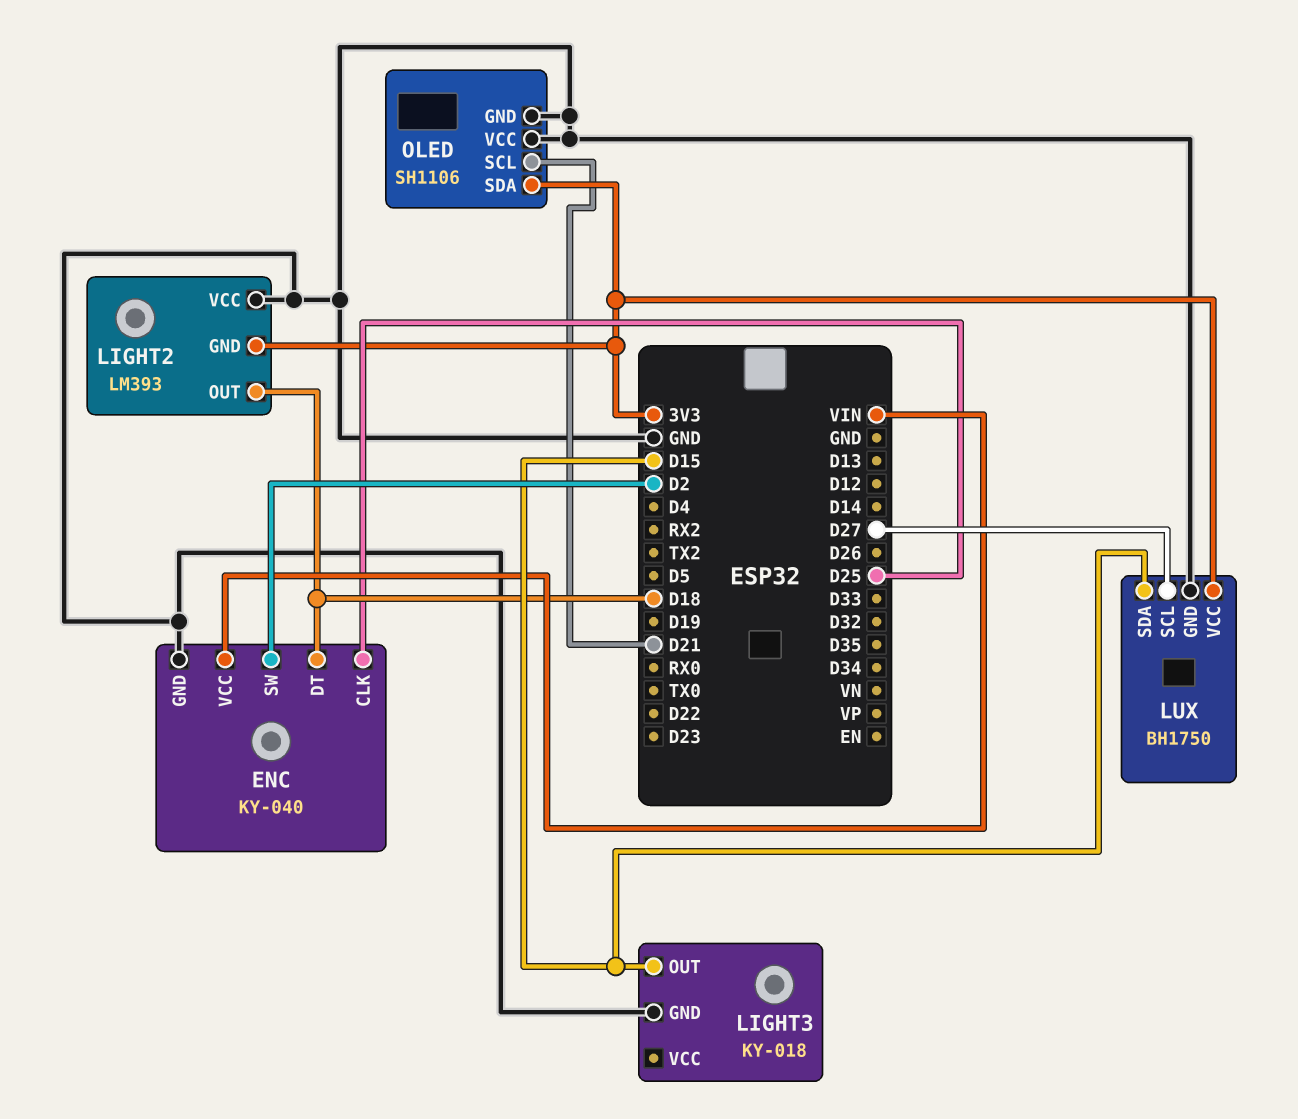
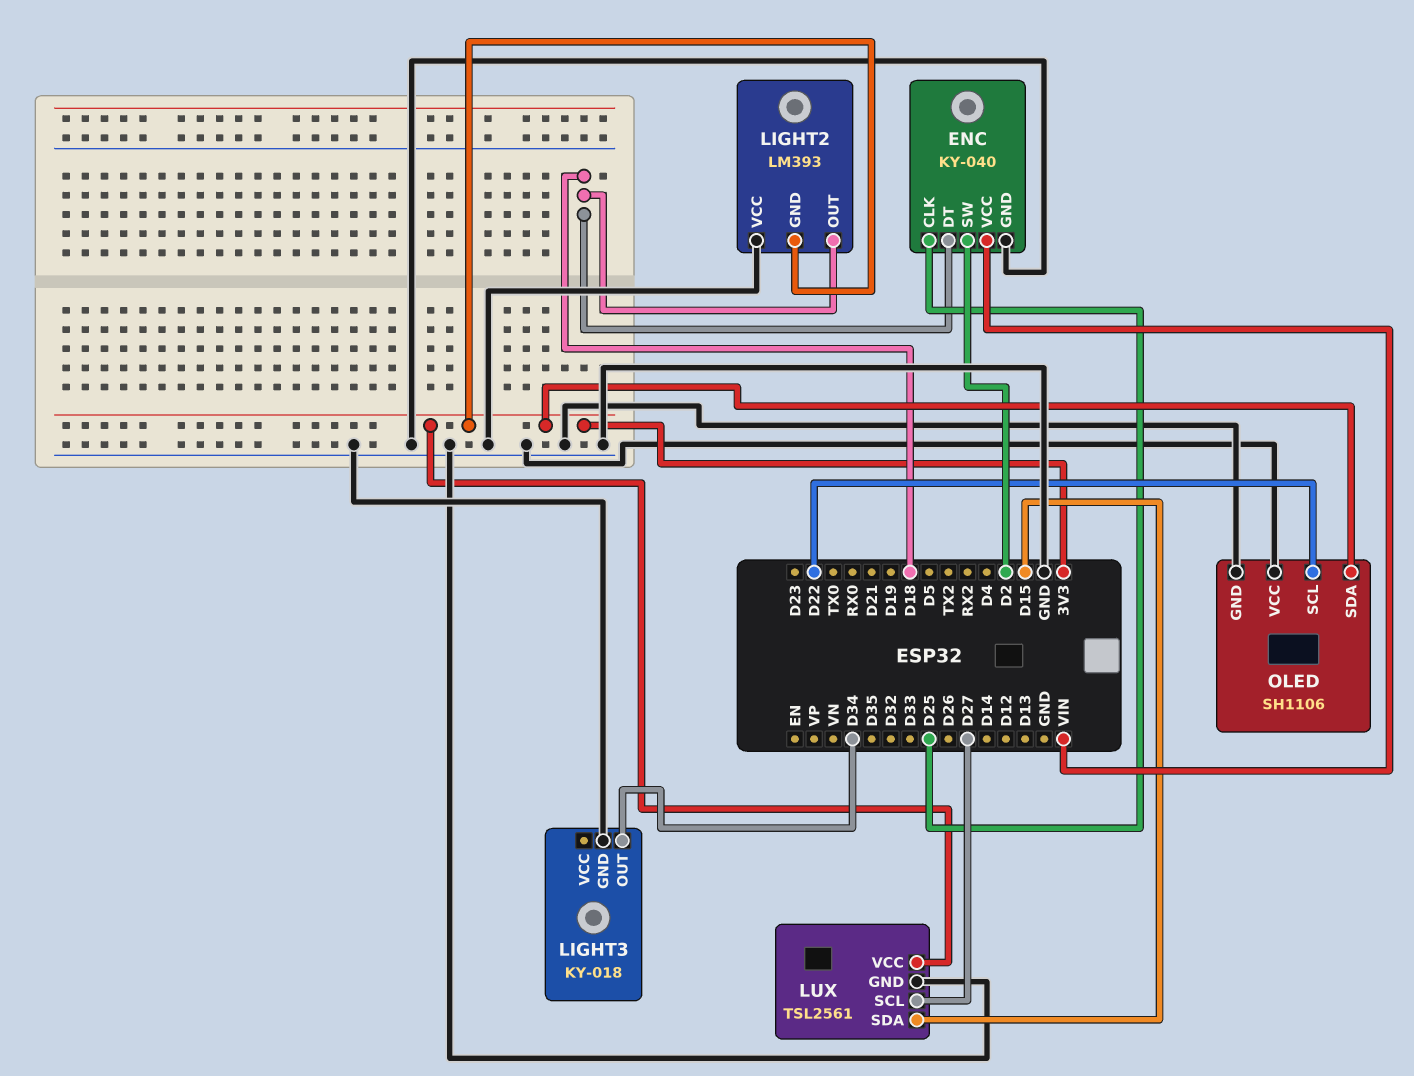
LIGHT3 pin OUT: D15 -> D34
LUX: BH1750 -> TSL2561
OLED pin SCL: D21 -> D22

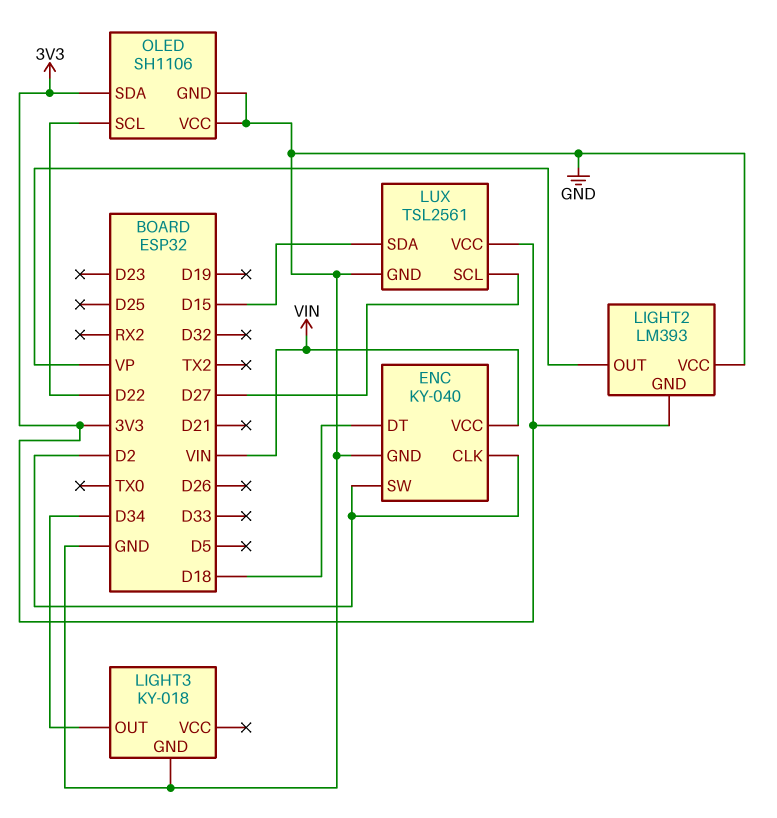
ENC pin CLK: D25 -> D2
LIGHT2 pin OUT: D18 -> VP

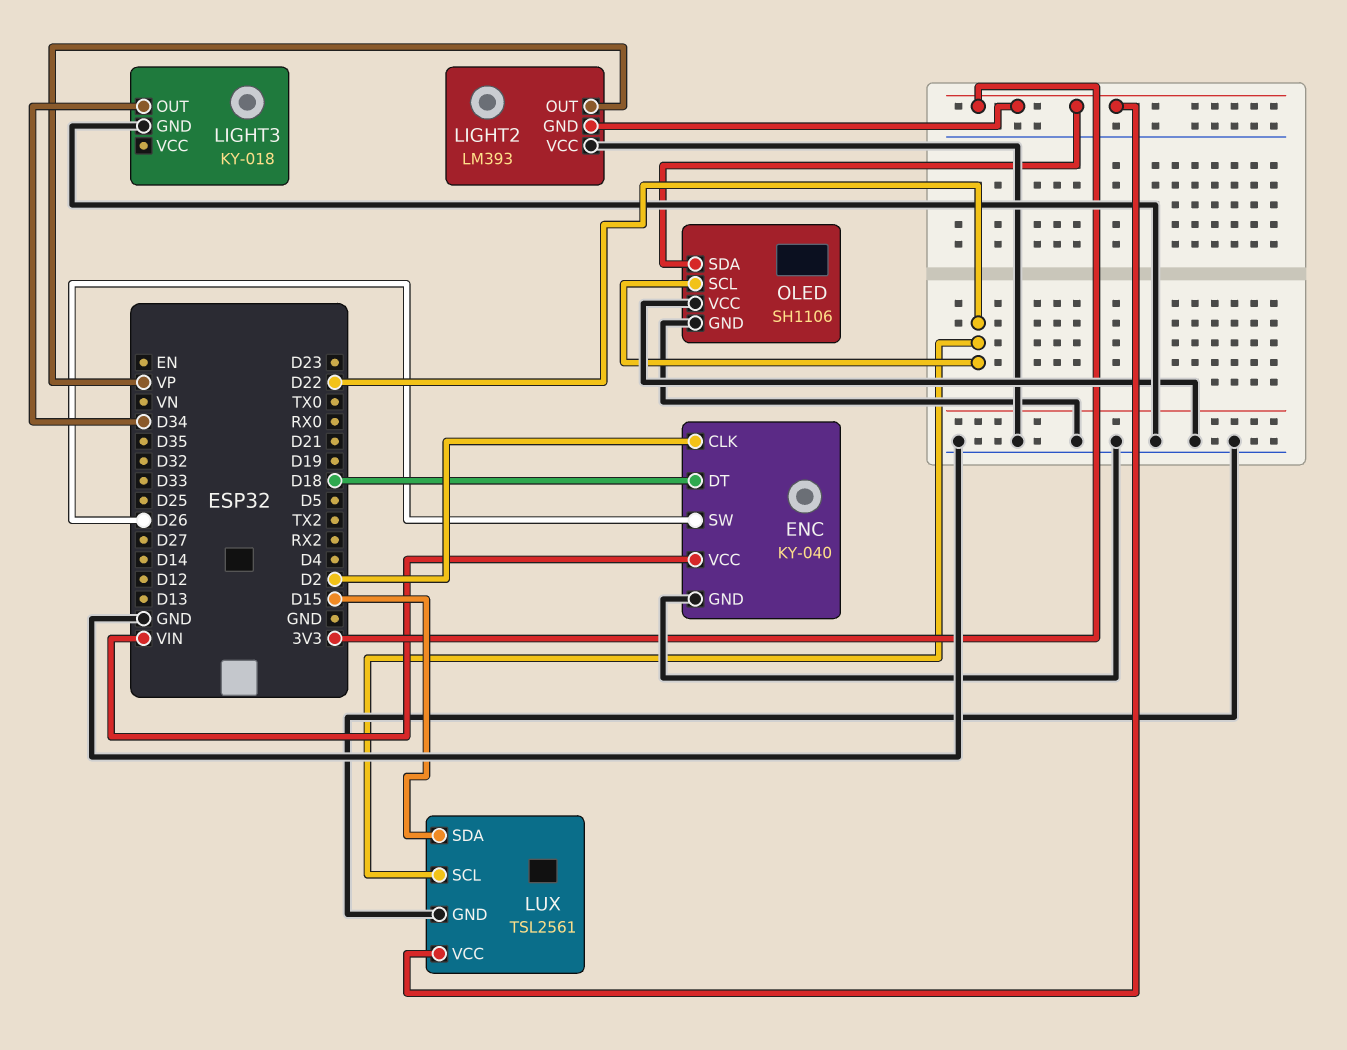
ENC pin SW: D2 -> D26
LUX pin SCL: D27 -> D22

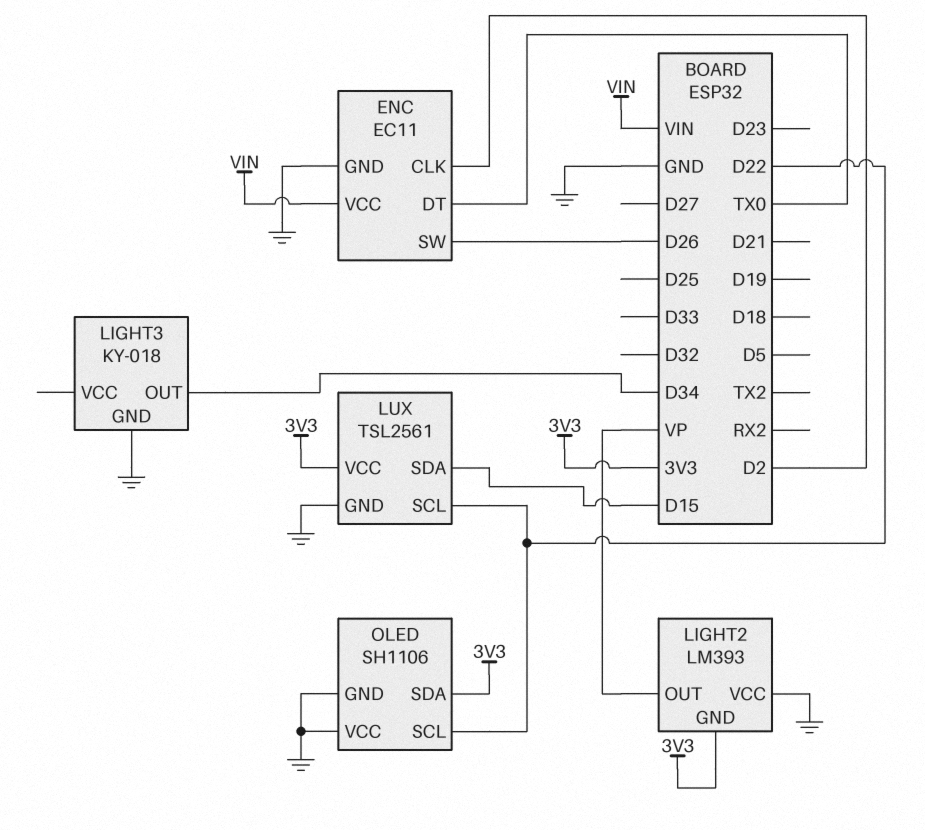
ENC: KY-040 -> EC11
ENC pin DT: D18 -> TX0

